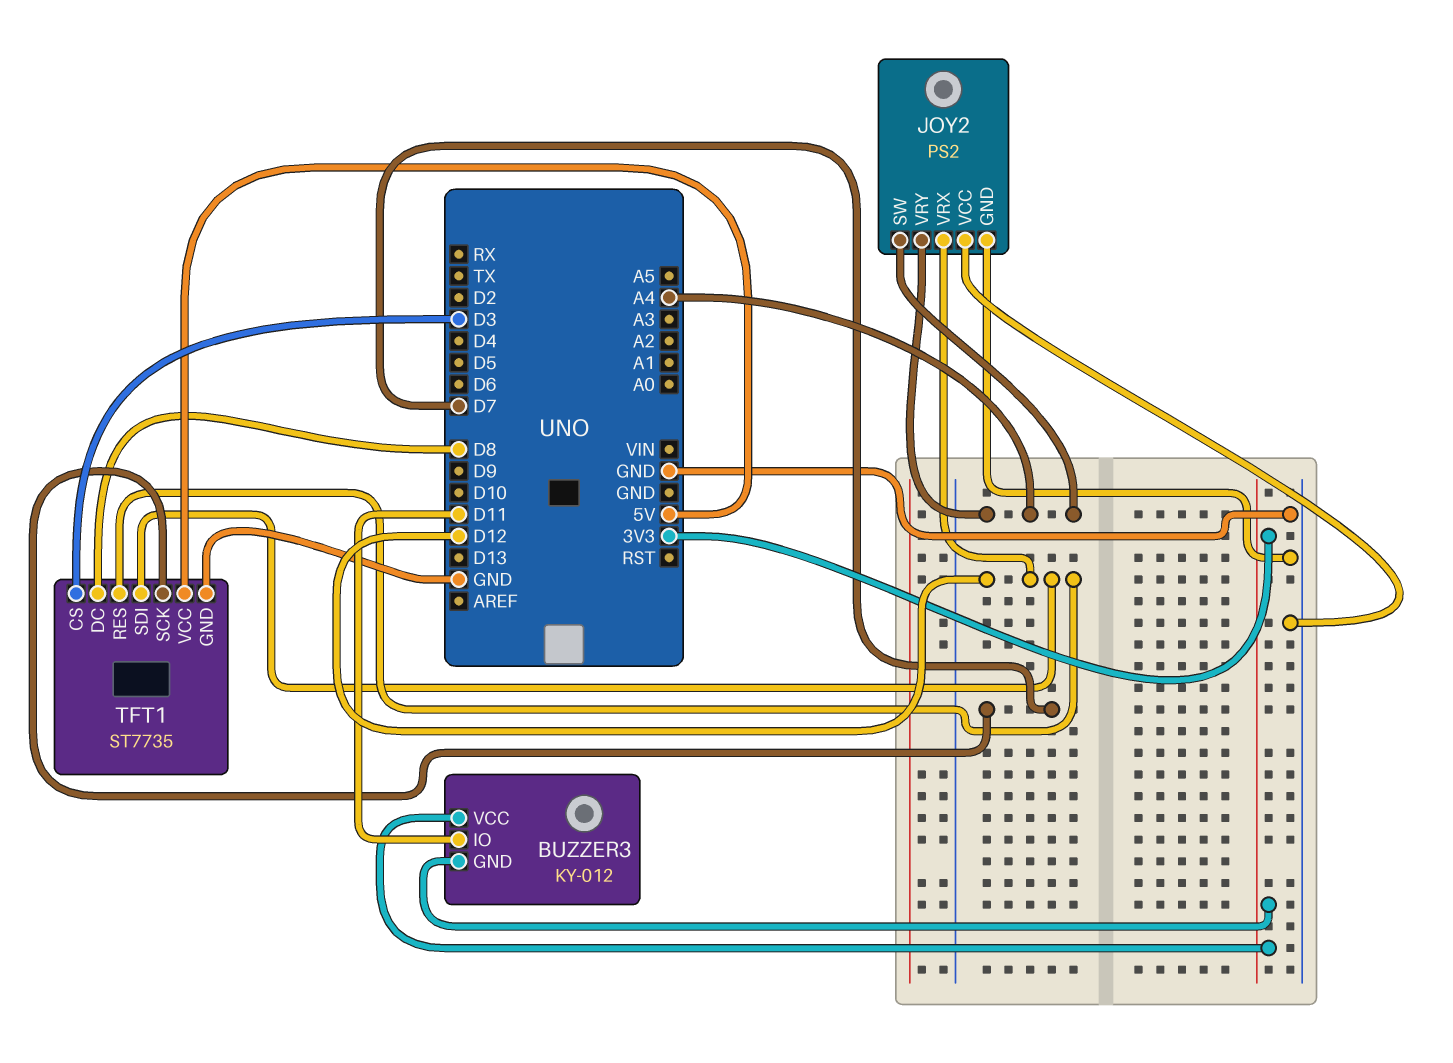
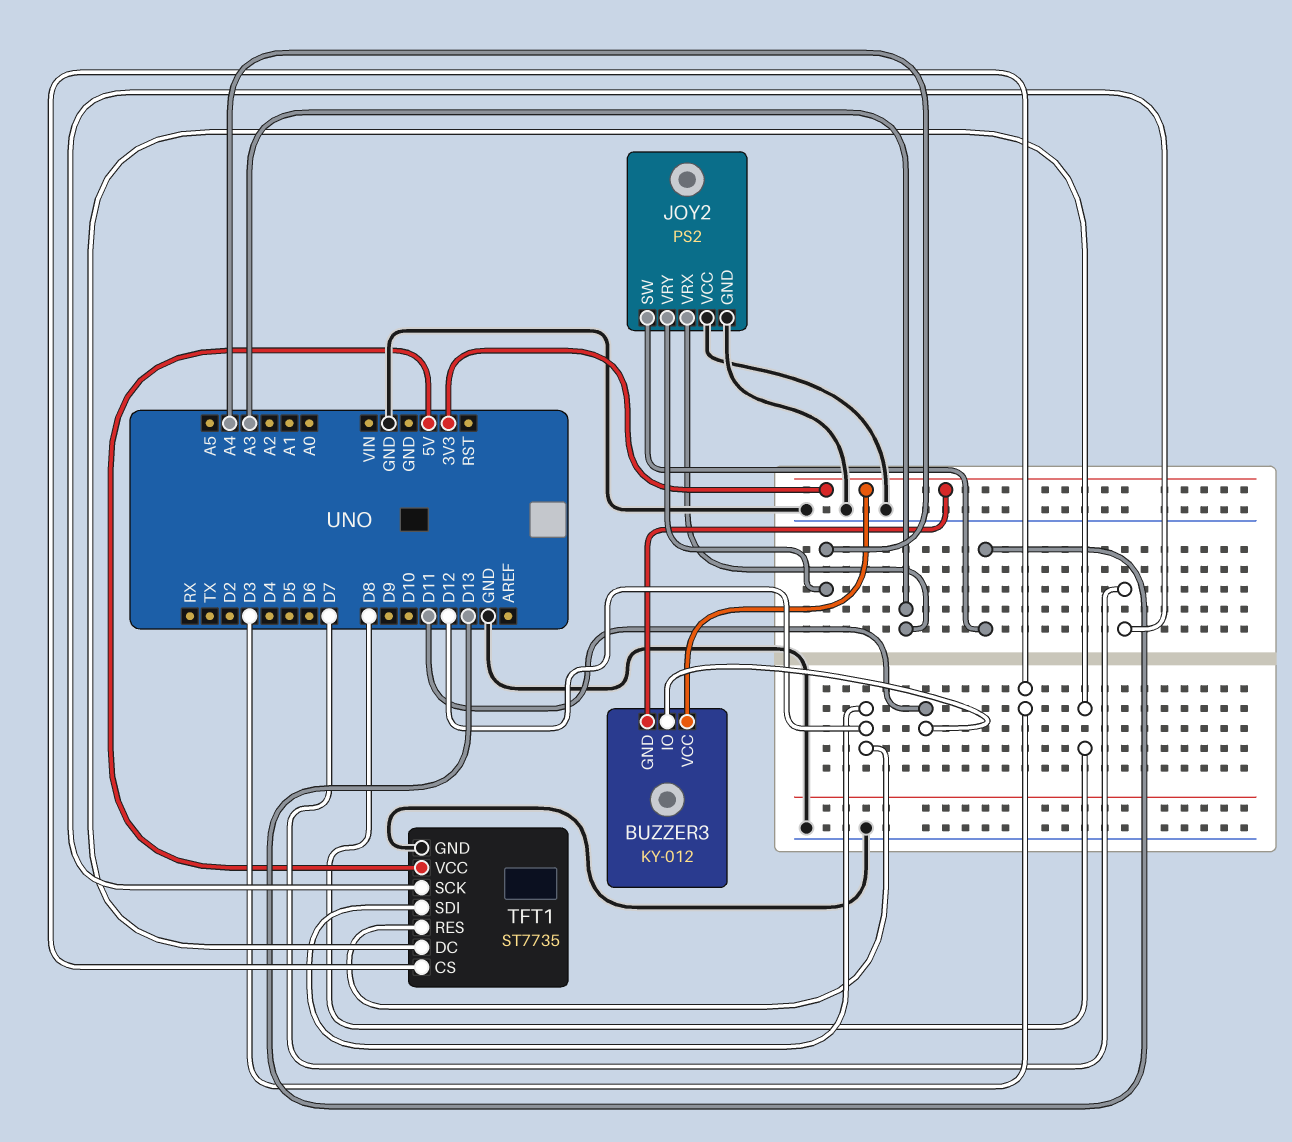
JOY2 pin SW: A4 -> D13
JOY2 pin VRX: D12 -> A3

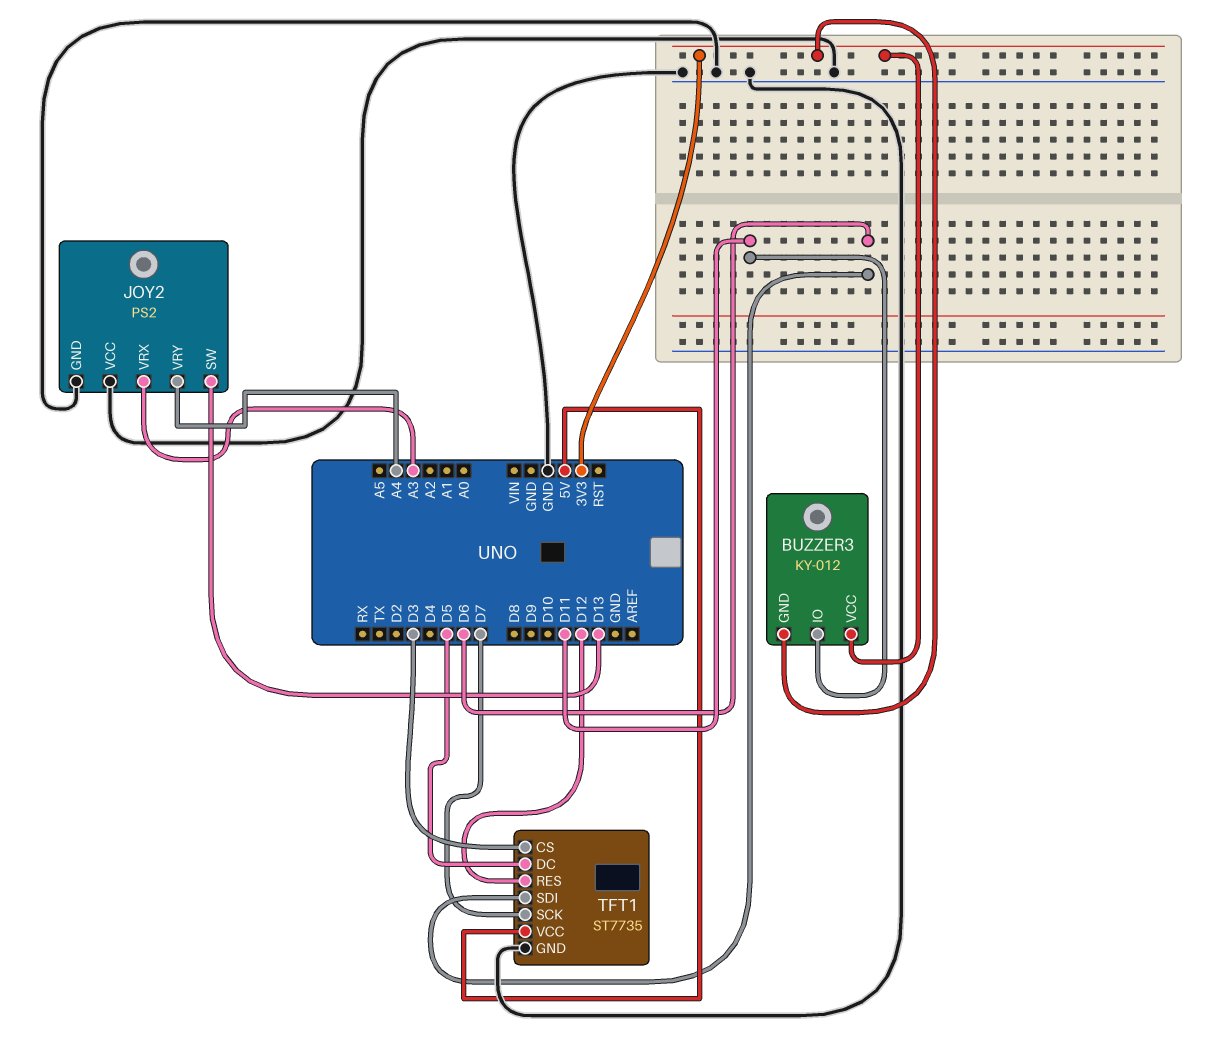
TFT1 pin DC: D8 -> D5
TFT1 pin SDI: D12 -> D6

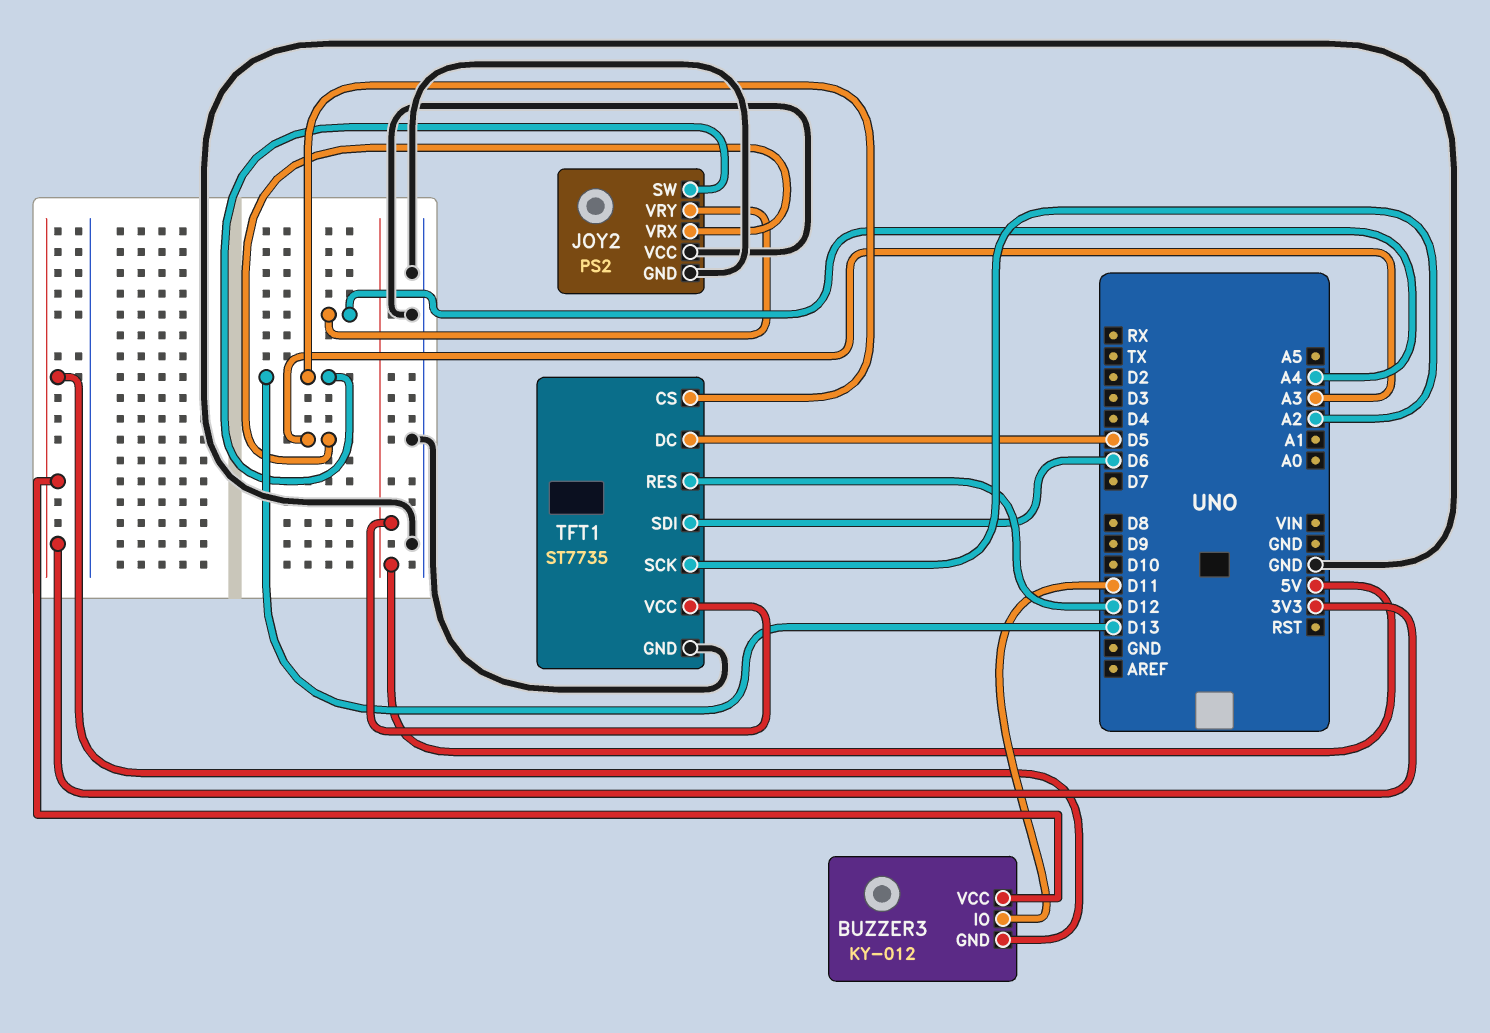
TFT1 pin CS: D3 -> D13
TFT1 pin SCK: D7 -> A2

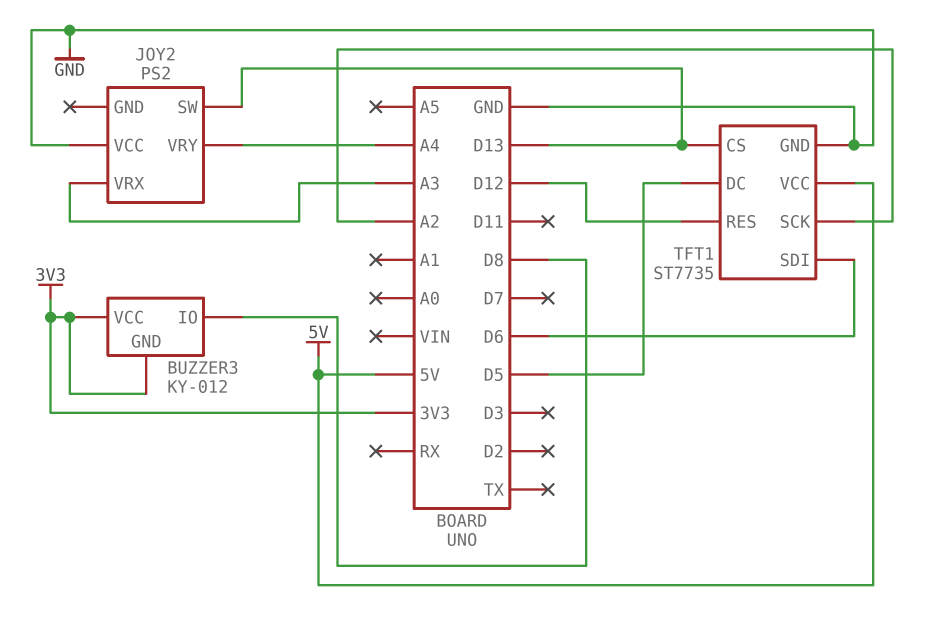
BUZZER3 pin IO: D11 -> D8
JOY2 pin GND: GND -> none

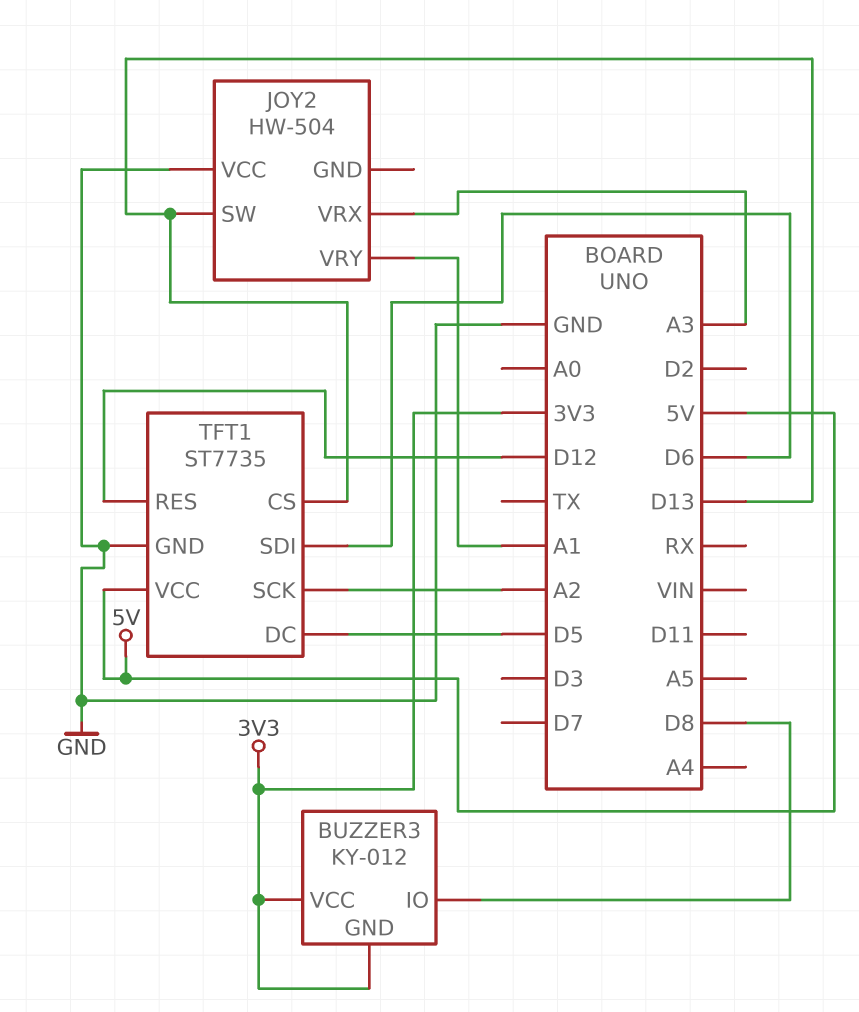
JOY2: PS2 -> HW-504
JOY2 pin VRY: A4 -> A1

